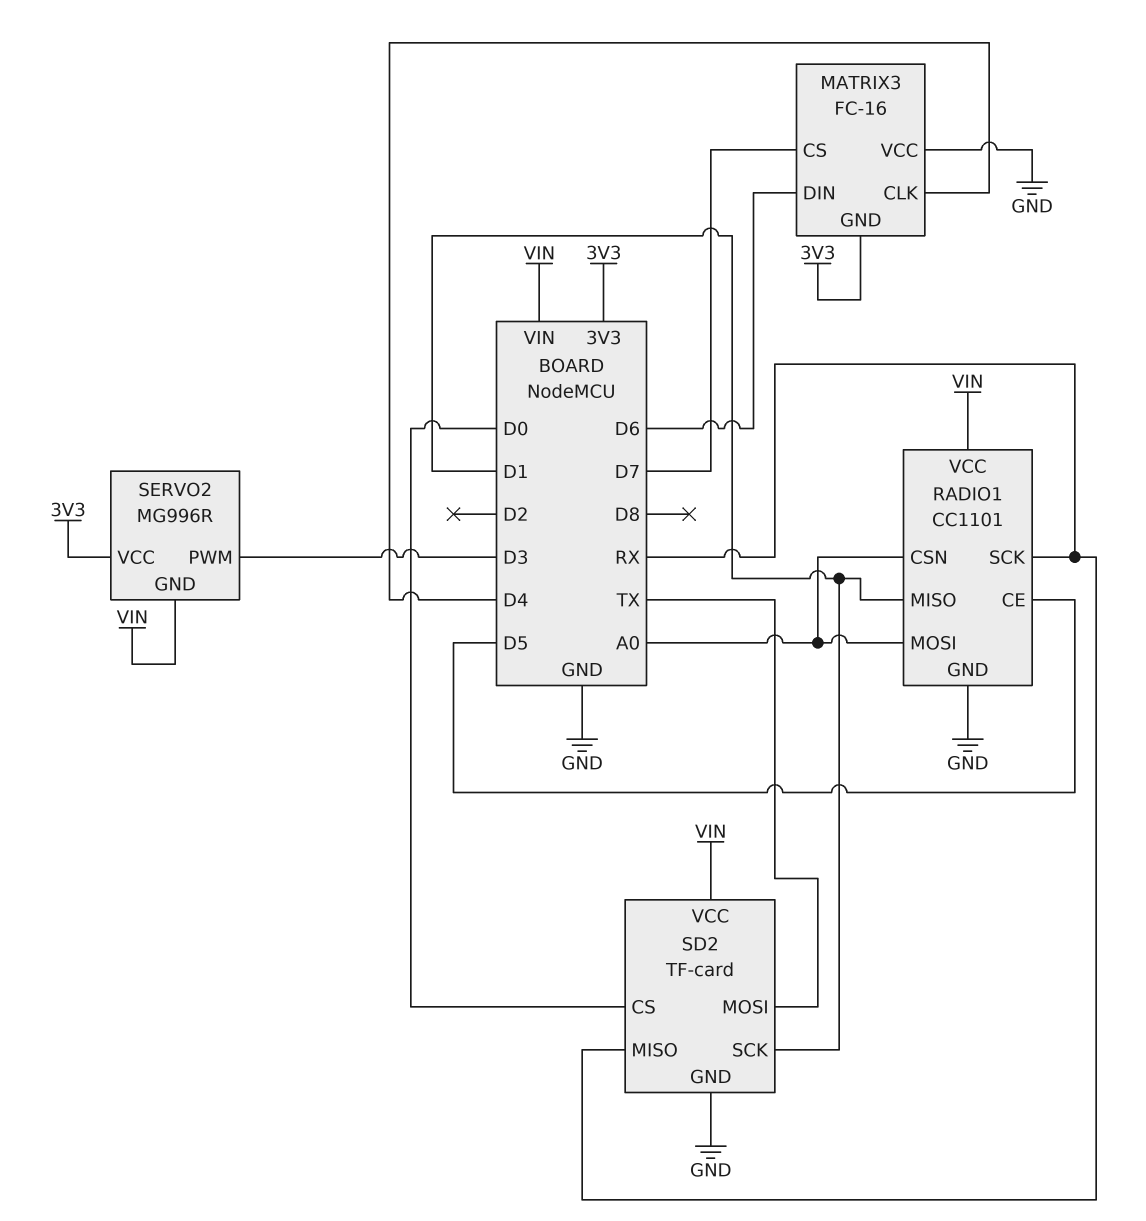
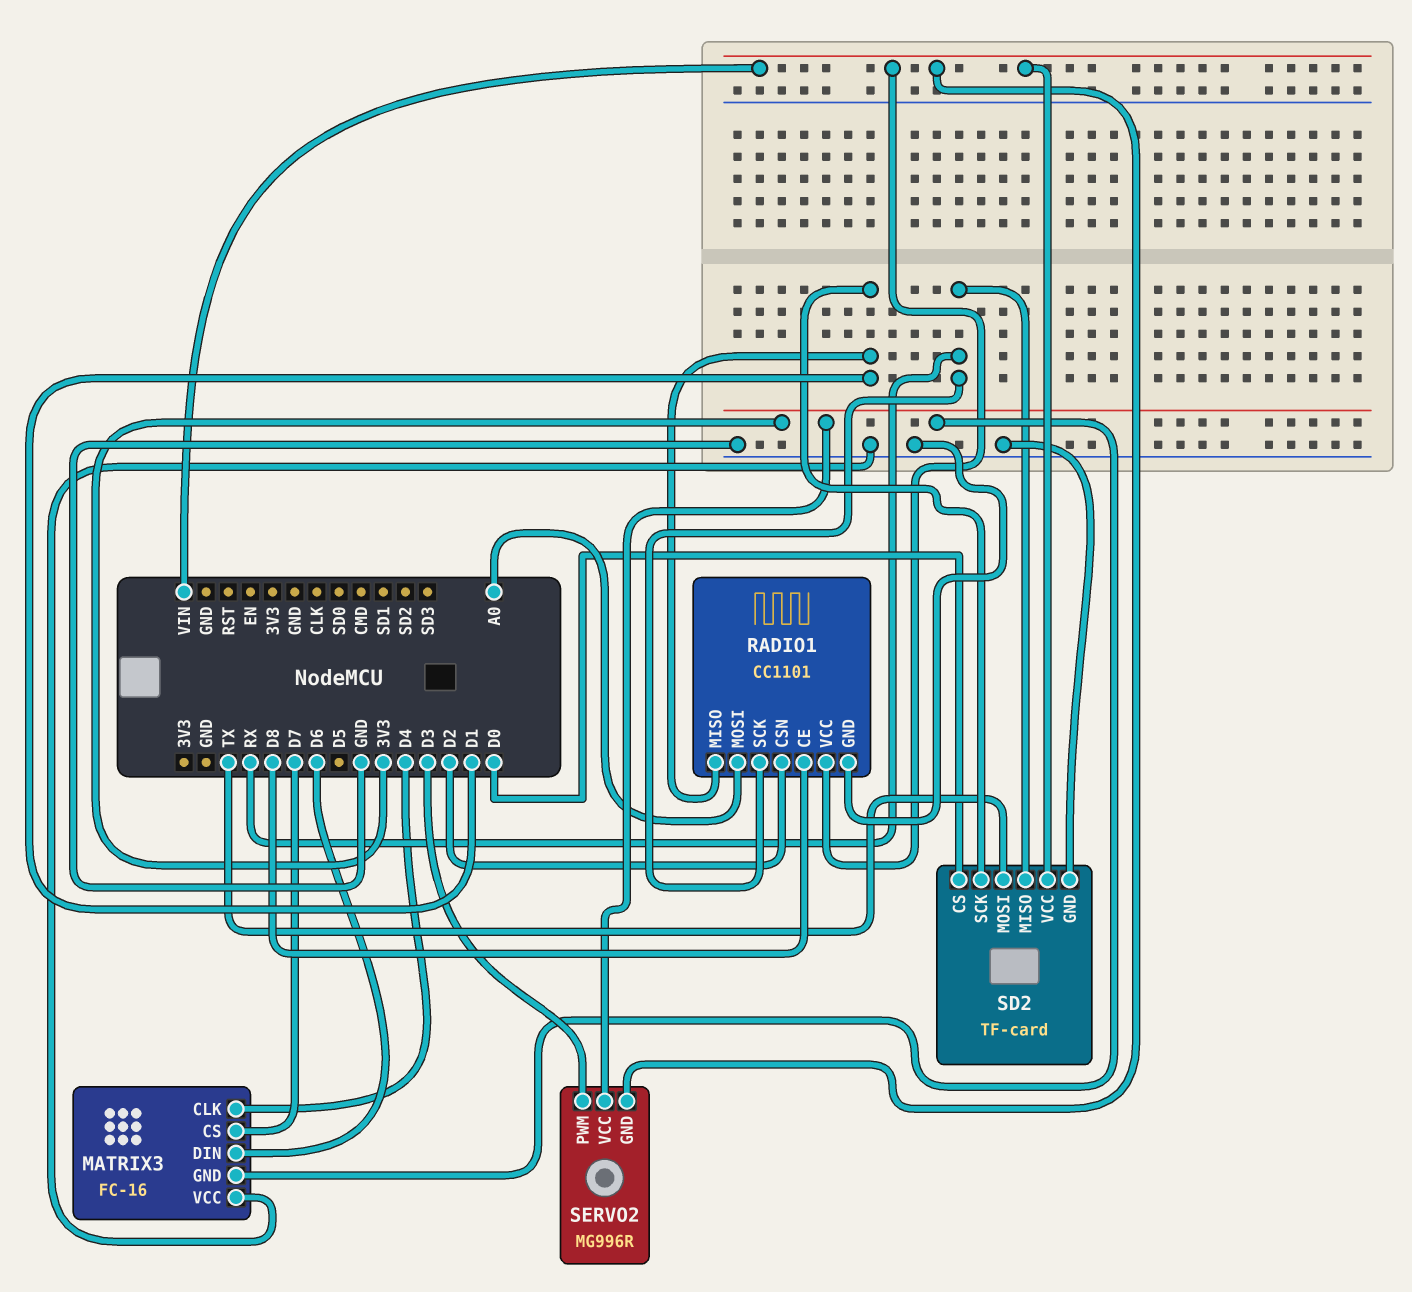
RADIO1 pin CE: D5 -> D8
RADIO1 pin CSN: A0 -> D2

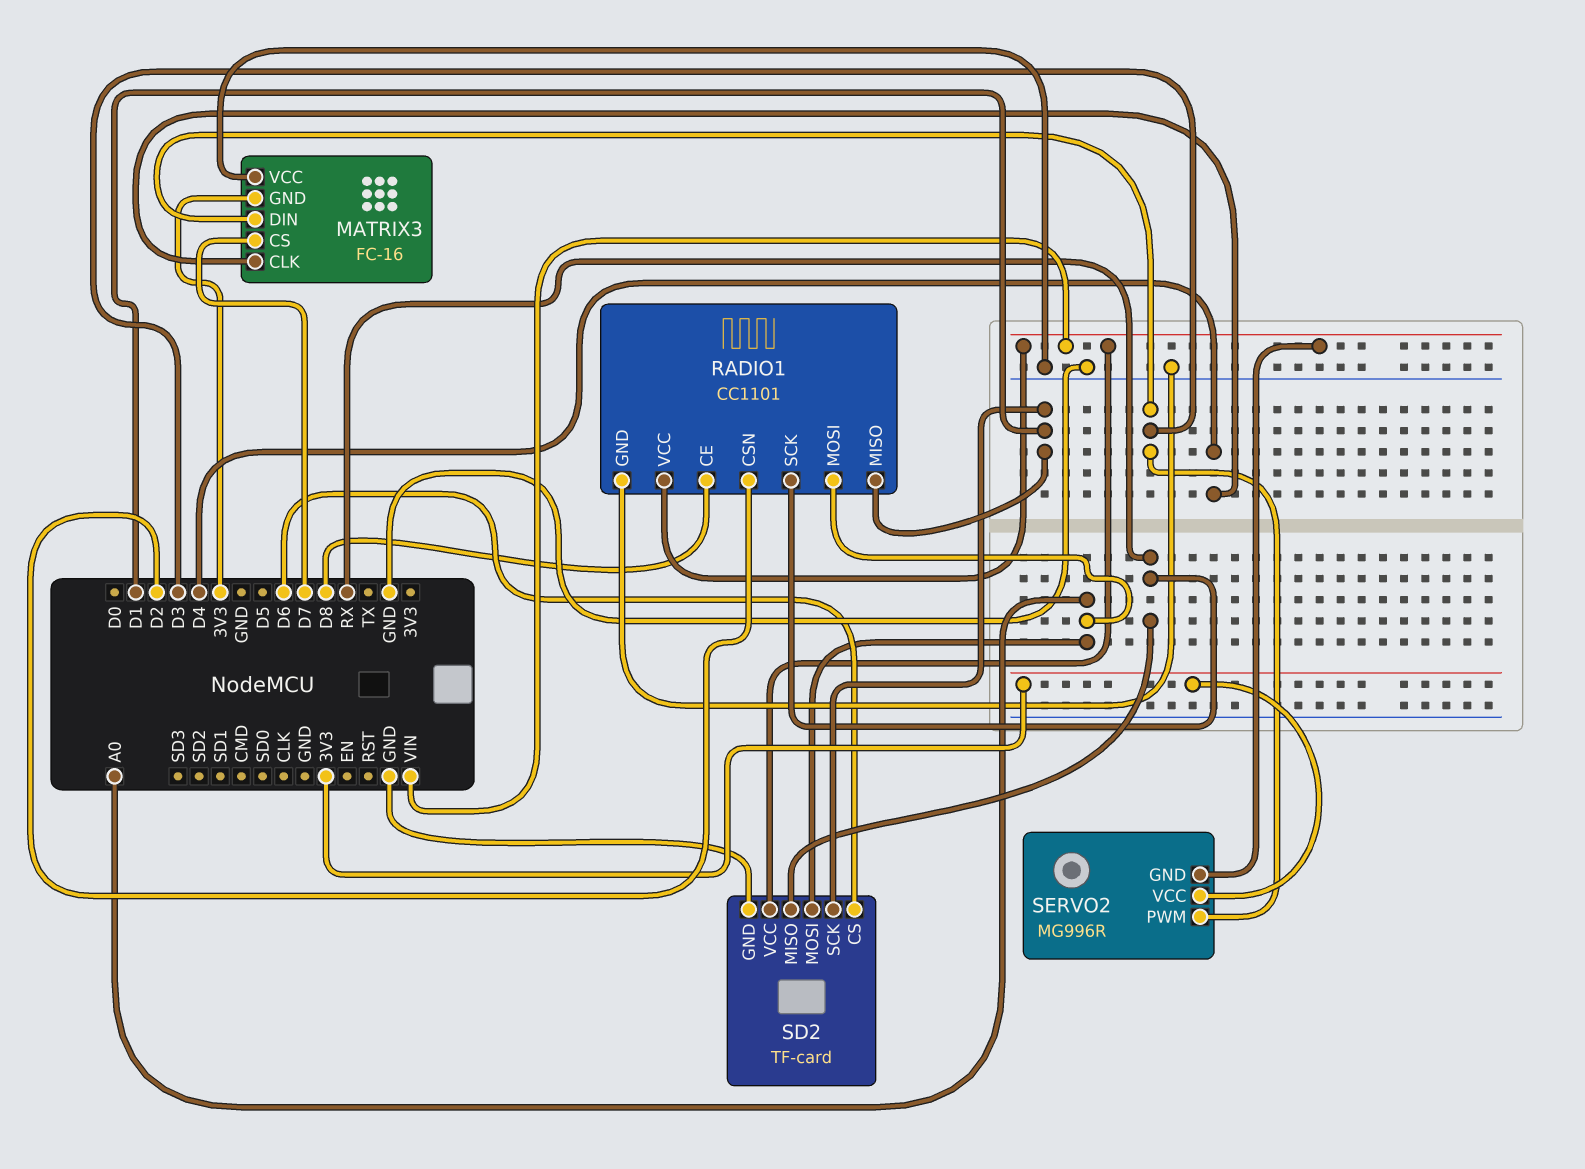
MATRIX3 pin DIN: D6 -> D3
SD2 pin CS: D0 -> D6
SD2 pin MOSI: TX -> A0

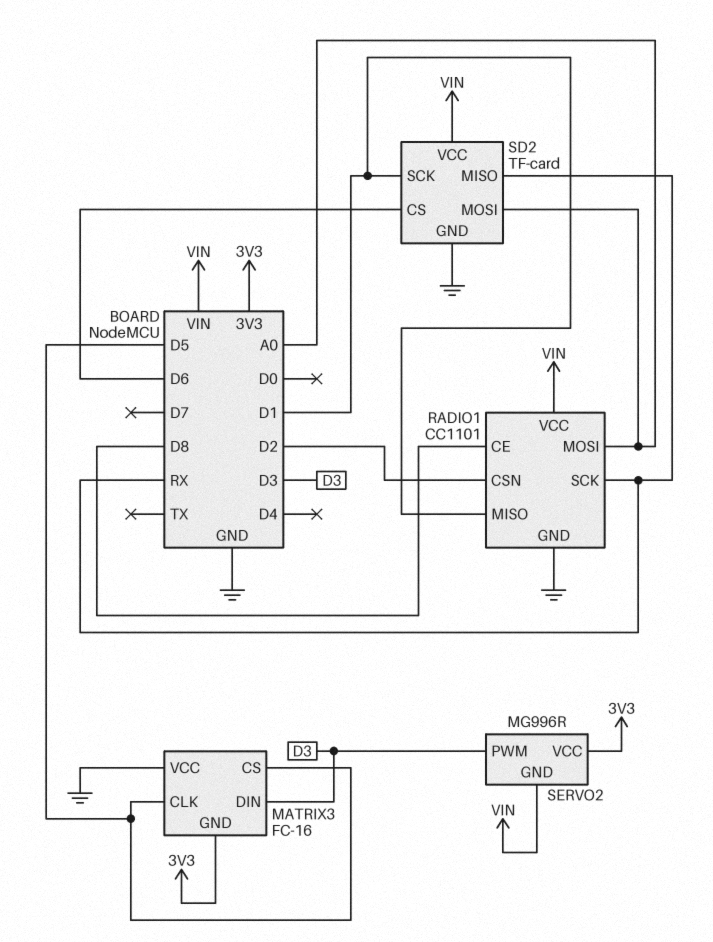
MATRIX3 pin CLK: D4 -> D5
MATRIX3 pin CS: D7 -> D5

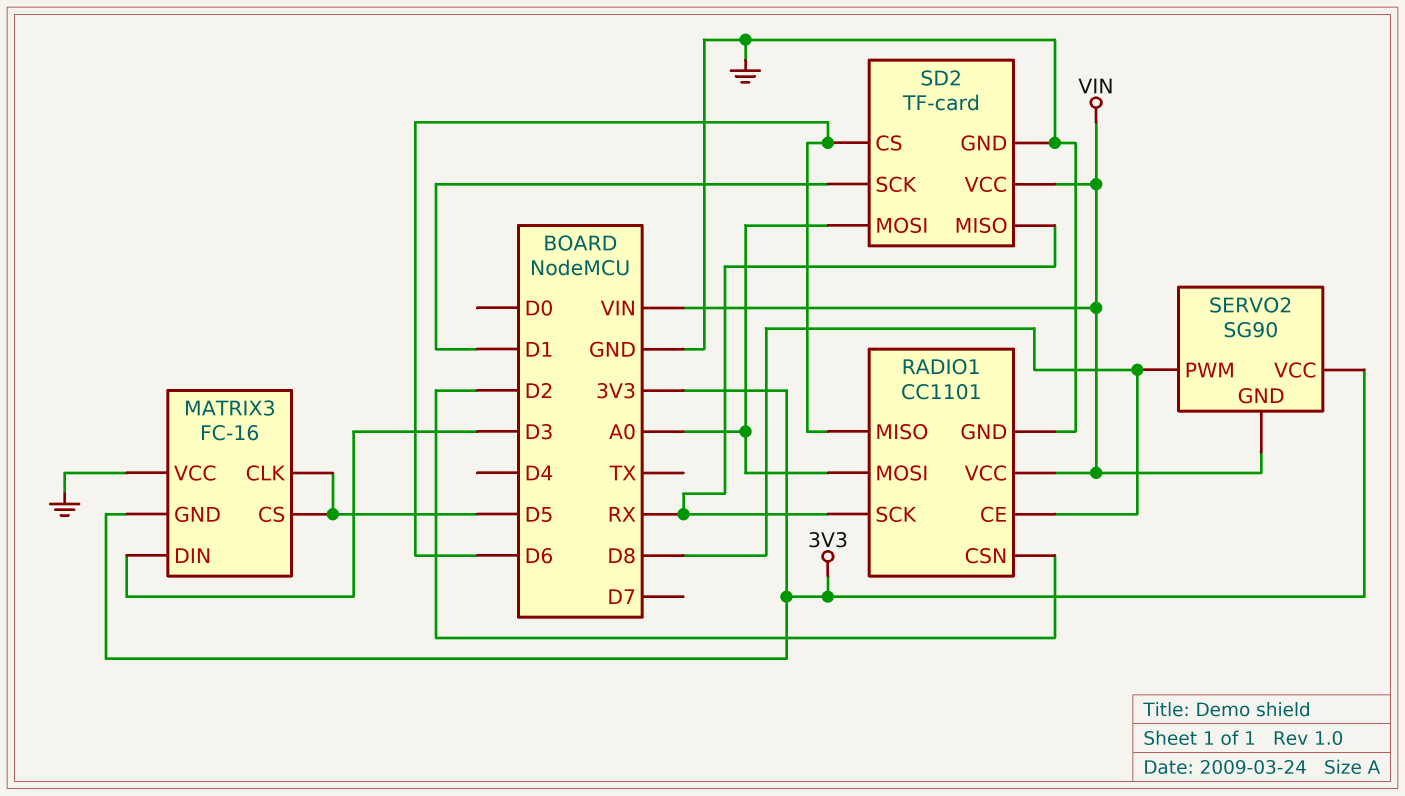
RADIO1 pin MISO: D1 -> D6
SERVO2: MG996R -> SG90
SERVO2 pin PWM: D3 -> D8

